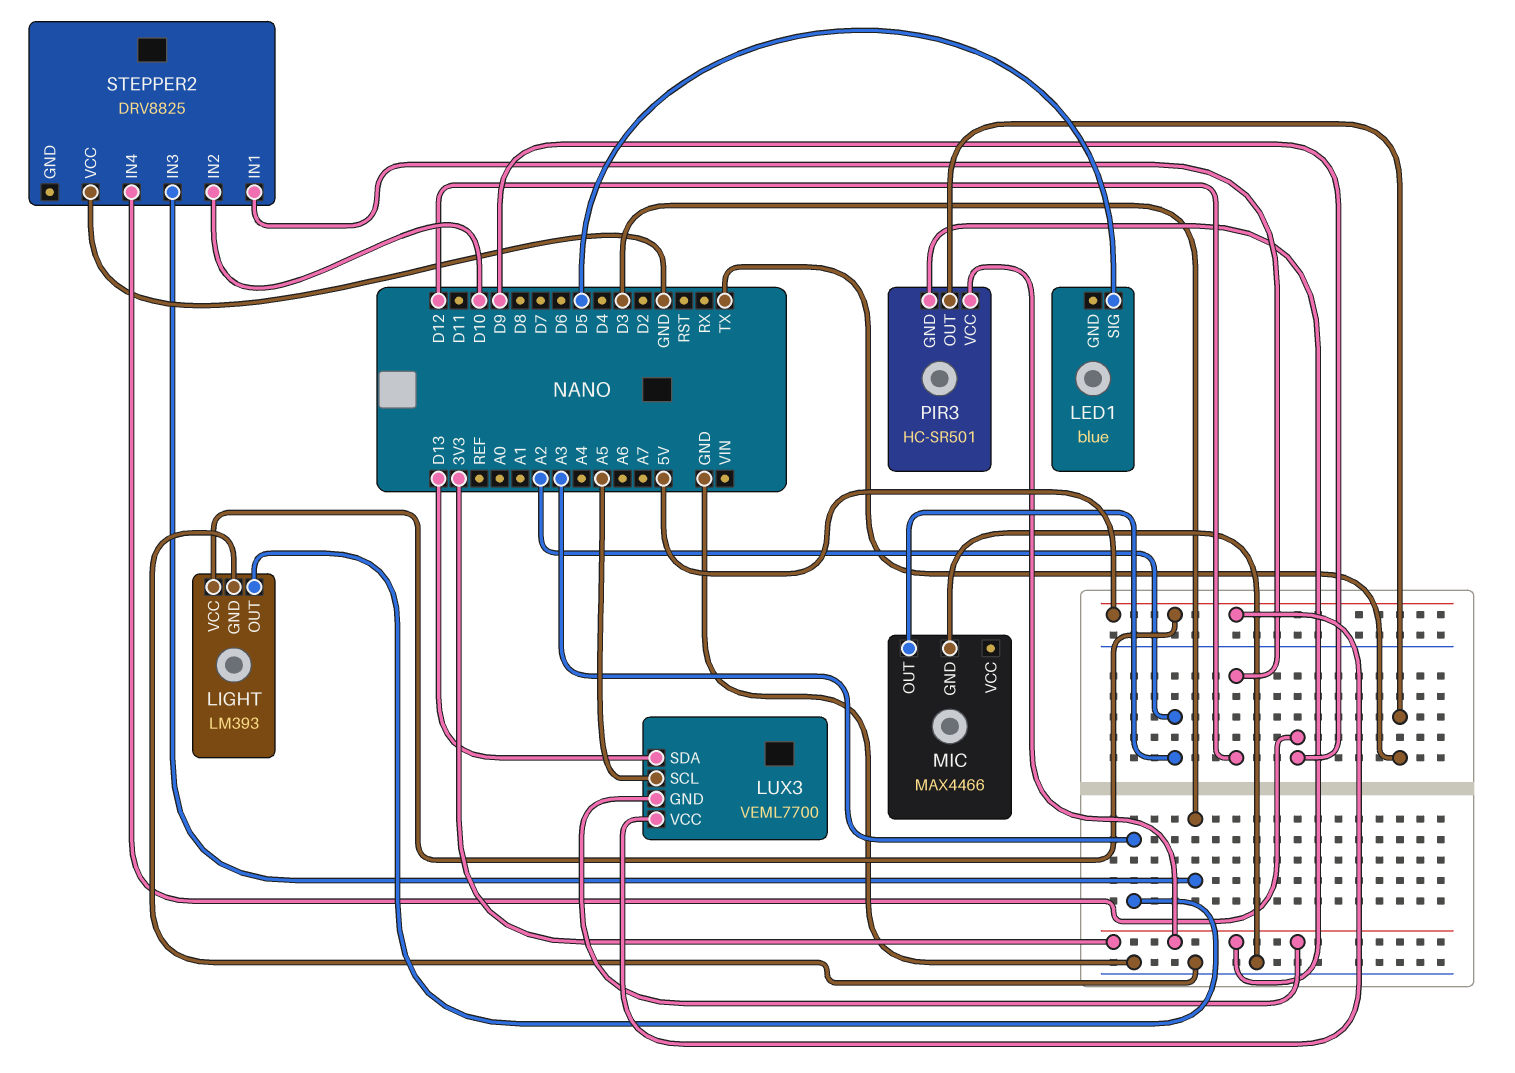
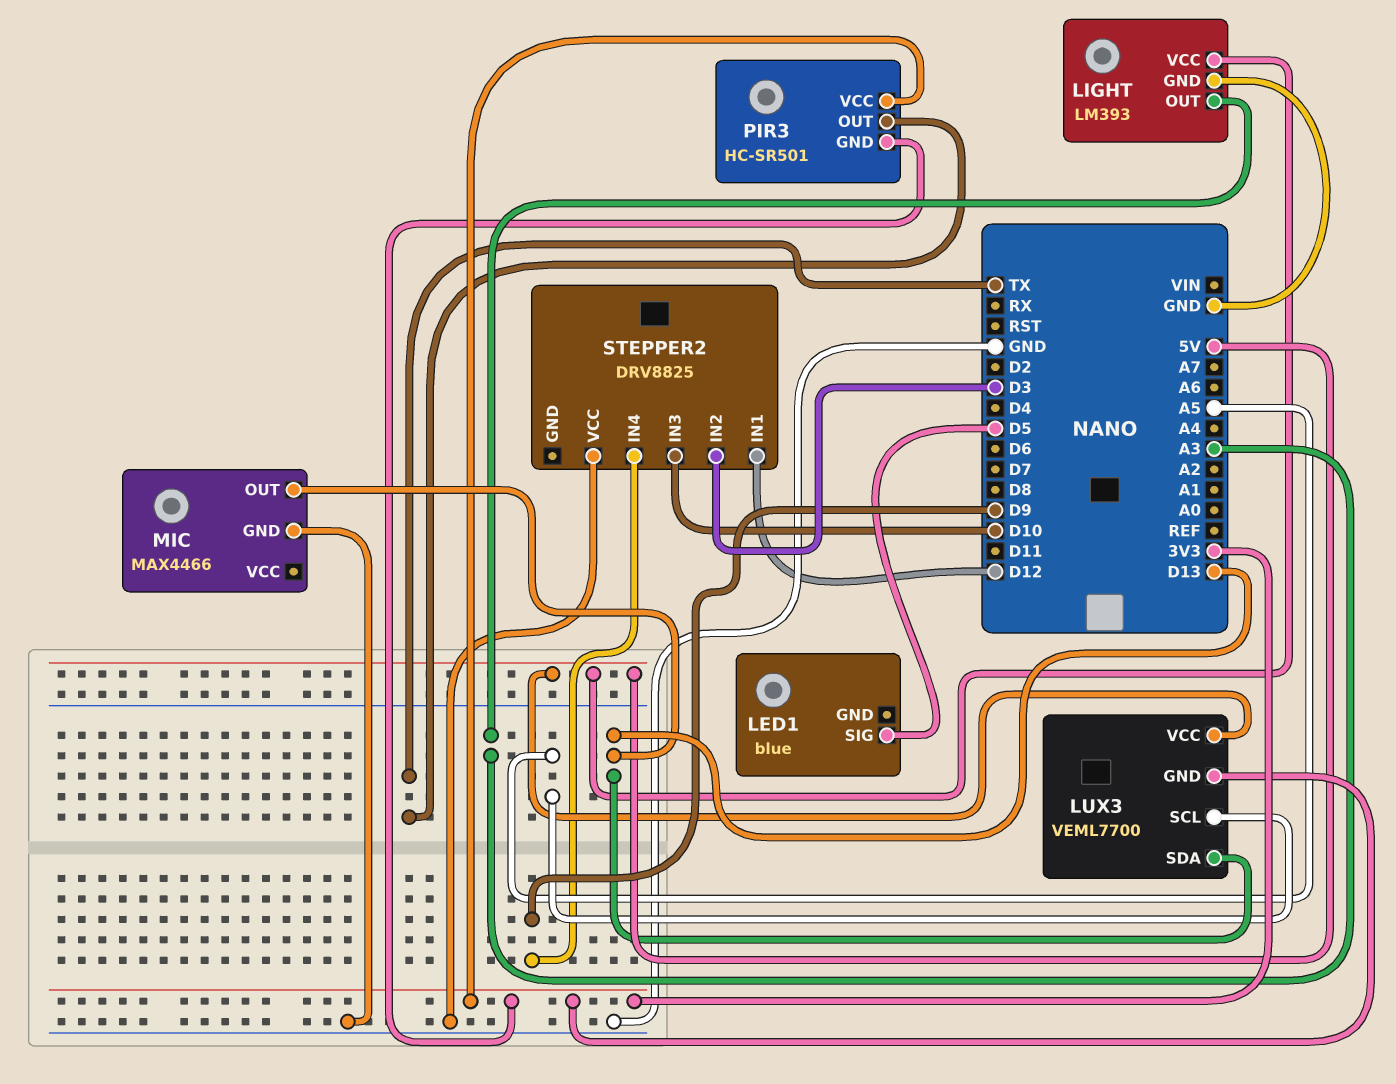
MIC pin OUT: A2 -> D13
STEPPER2 pin IN2: D10 -> D3
STEPPER2 pin IN3: D3 -> D10

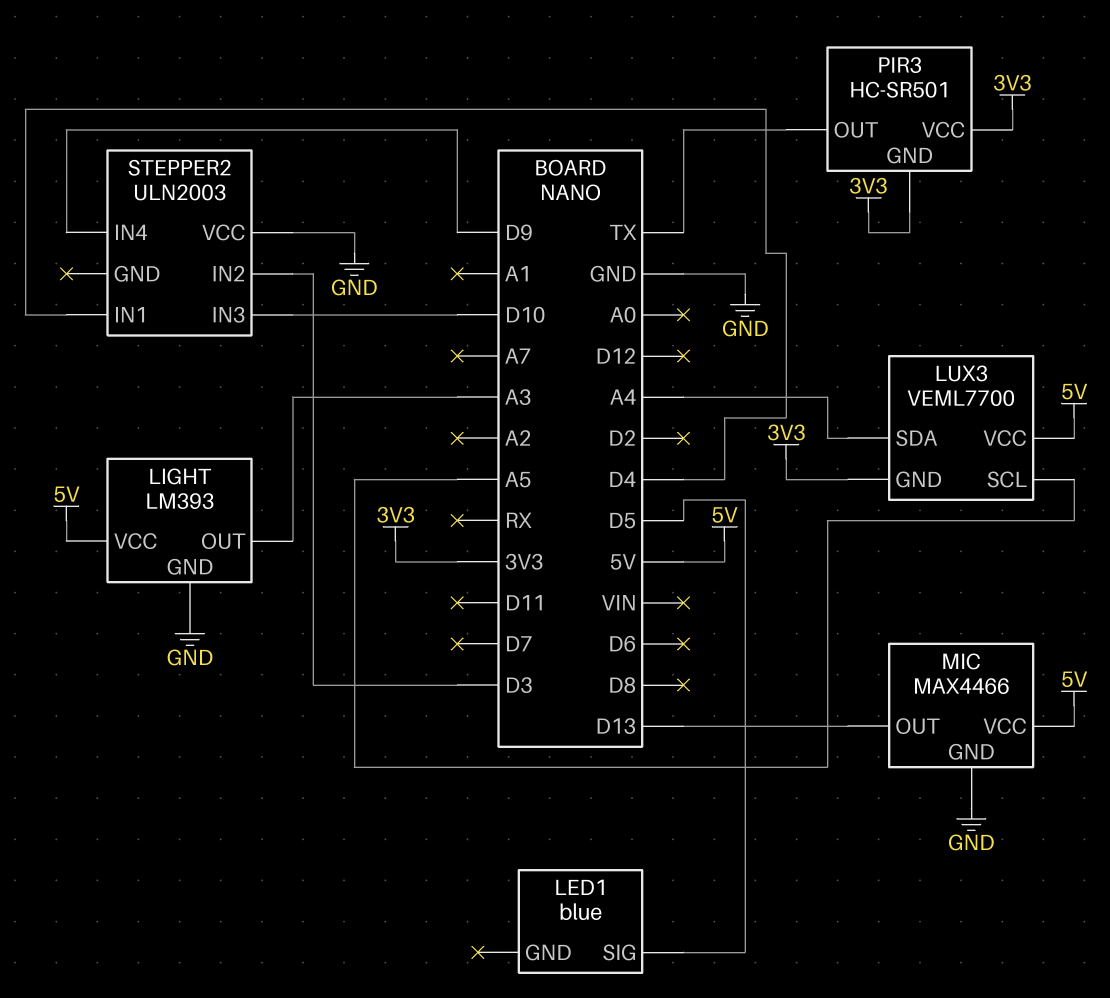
LUX3 pin SDA: D13 -> A4
MIC pin VCC: none -> 5V
STEPPER2: DRV8825 -> ULN2003
STEPPER2 pin IN1: D12 -> D4

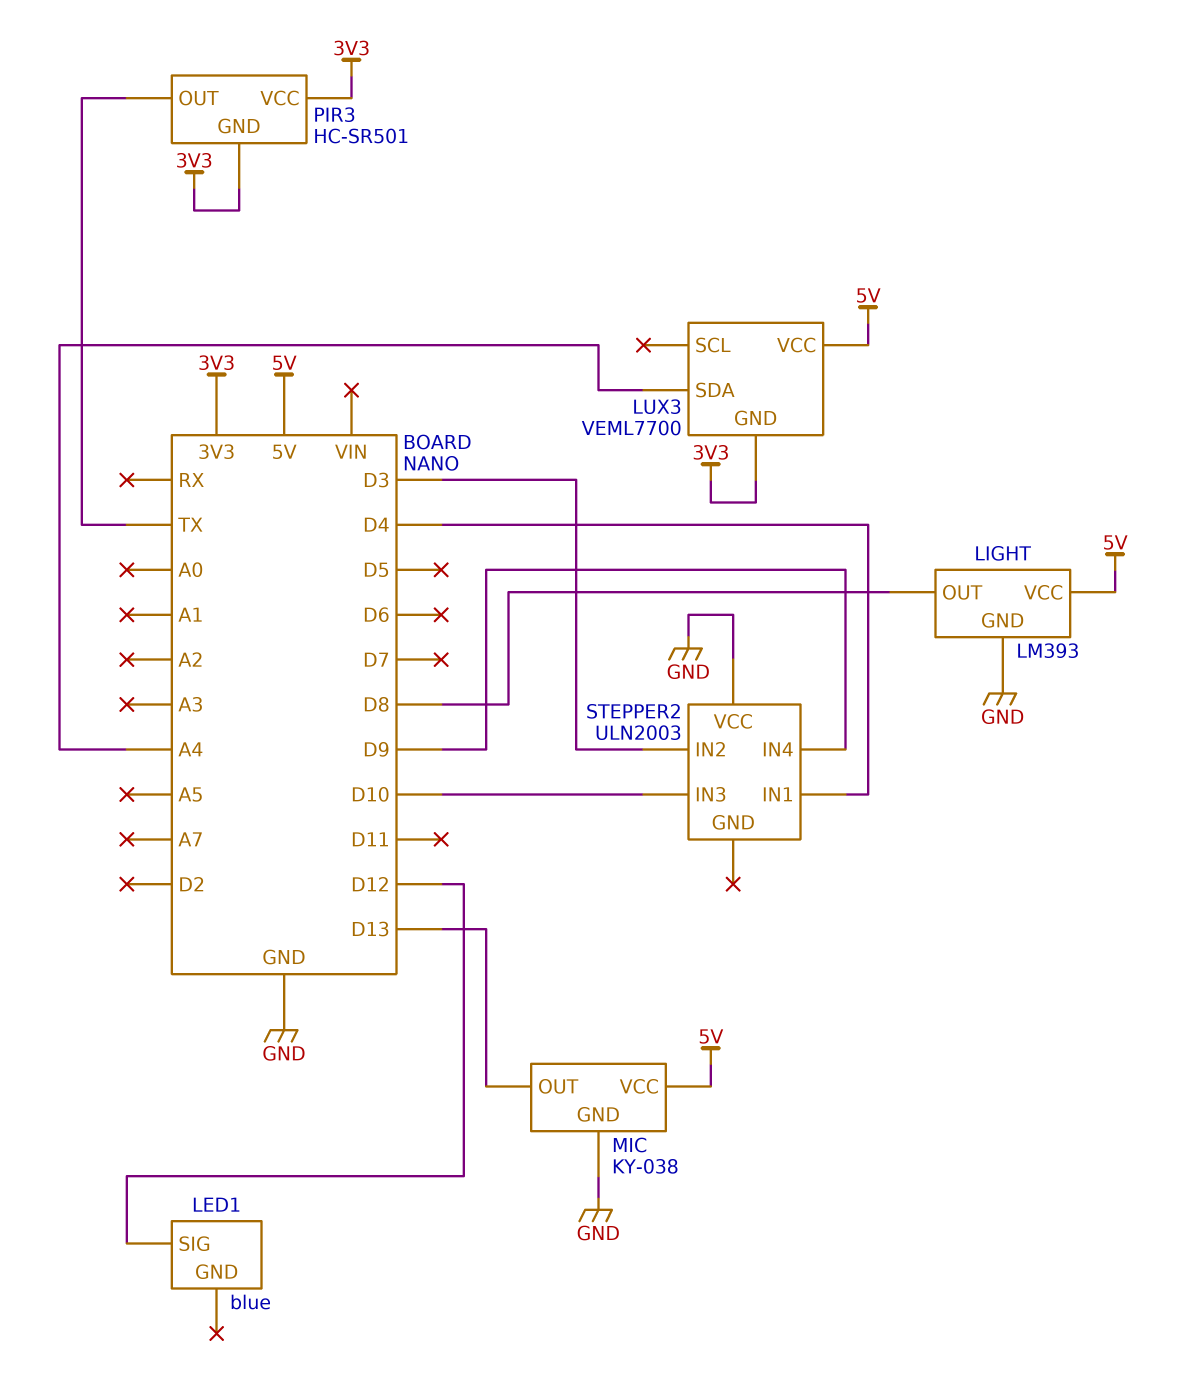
LED1 pin SIG: D5 -> D12
LIGHT pin OUT: A3 -> D8
LUX3 pin SCL: A5 -> none
MIC: MAX4466 -> KY-038

